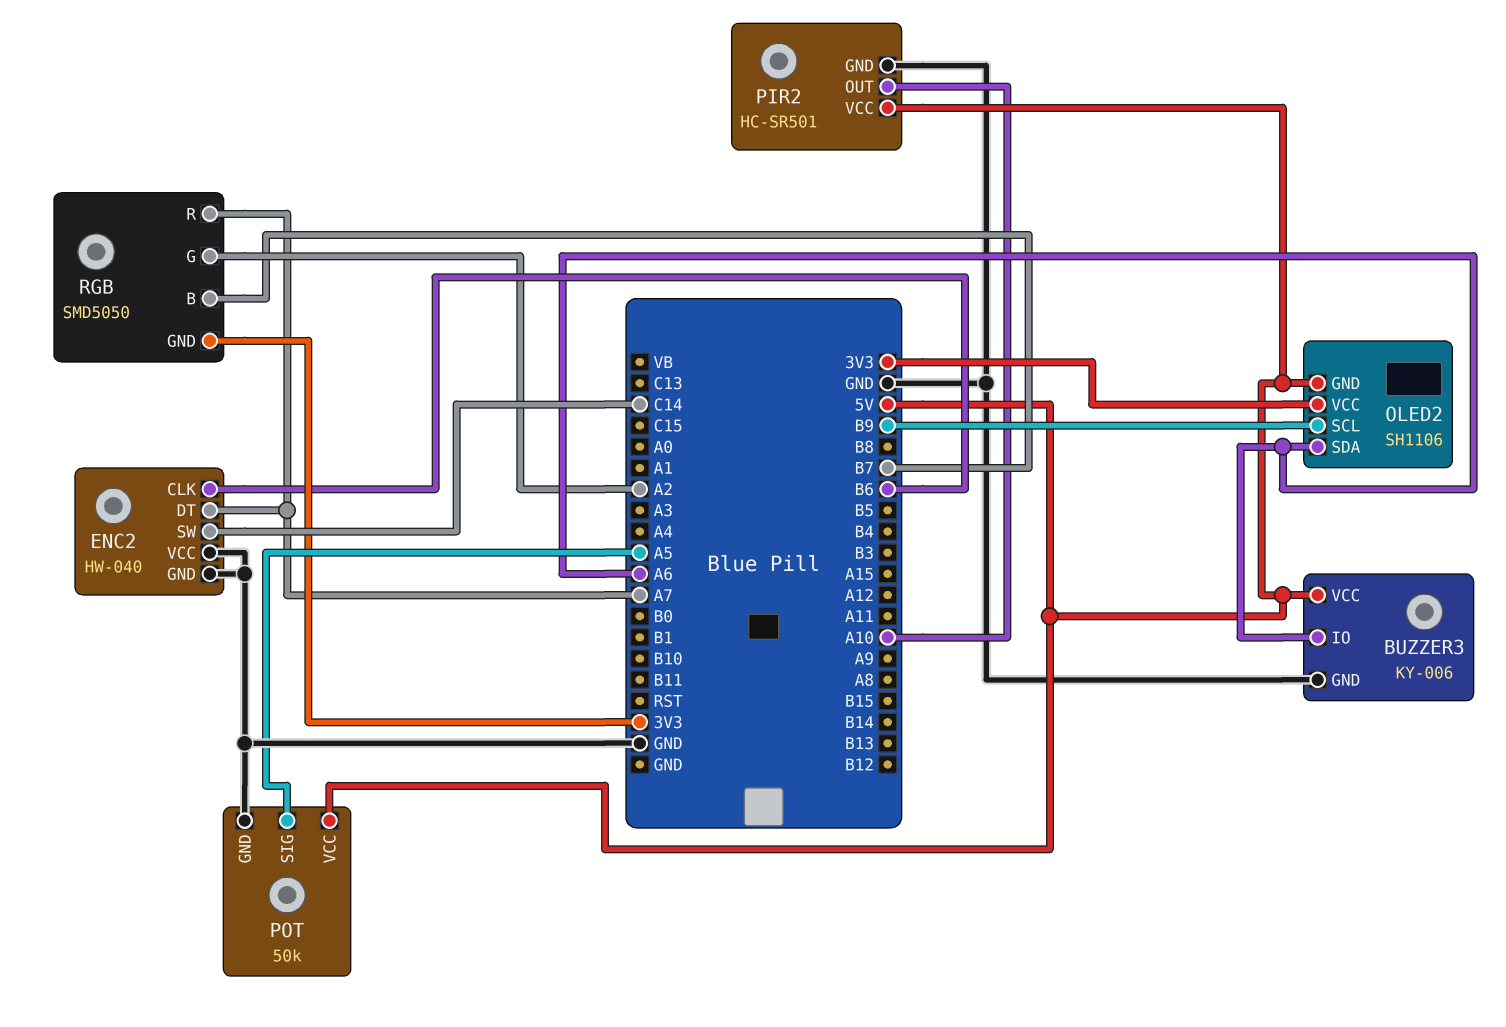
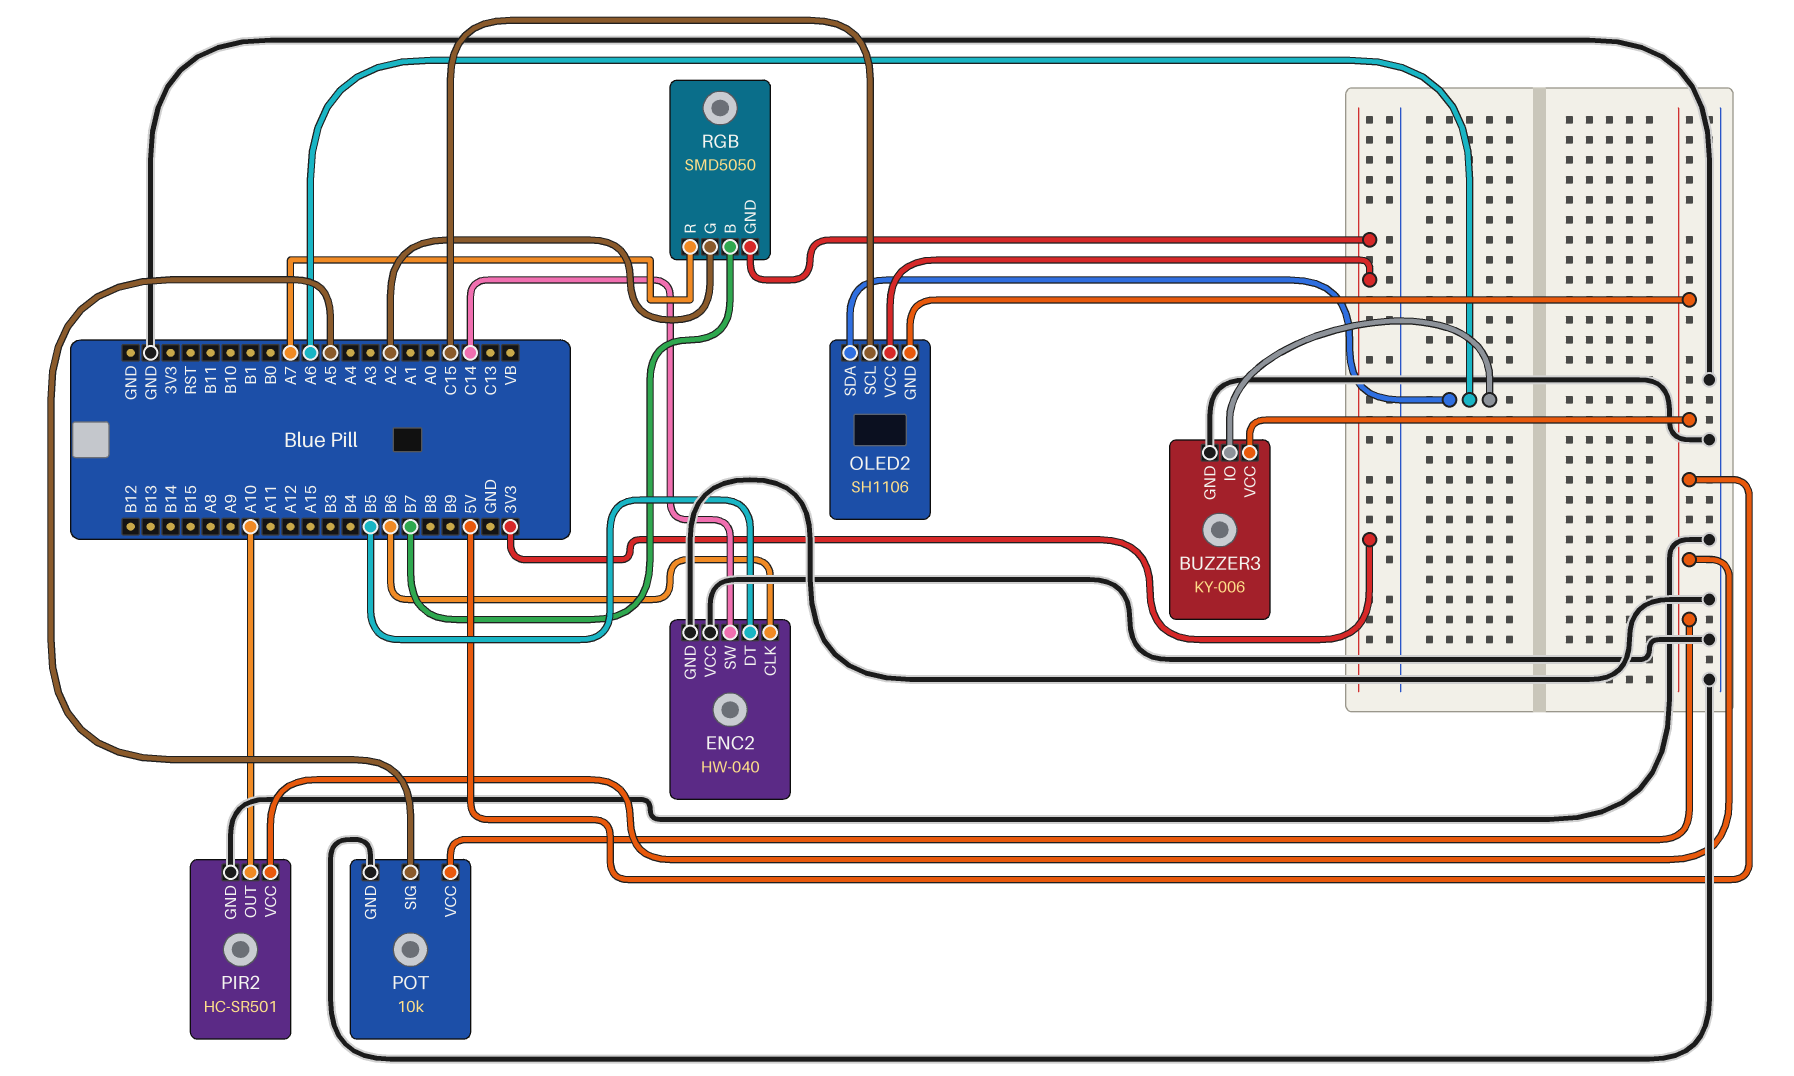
ENC2 pin DT: A7 -> B5
OLED2 pin SCL: B9 -> C15
POT: 50k -> 10k

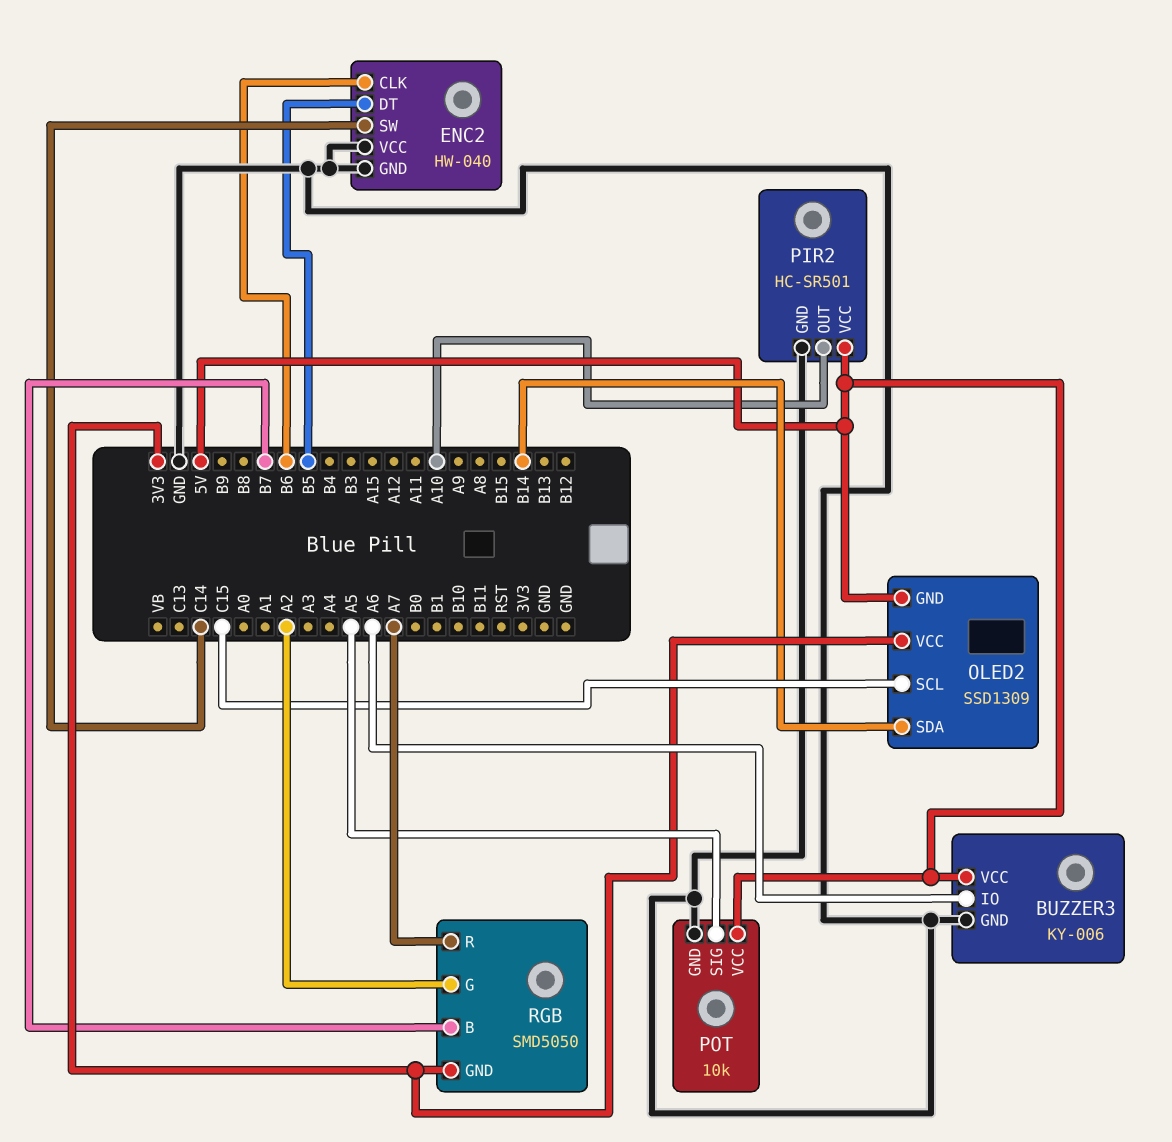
OLED2: SH1106 -> SSD1309
OLED2 pin SDA: A6 -> B14

